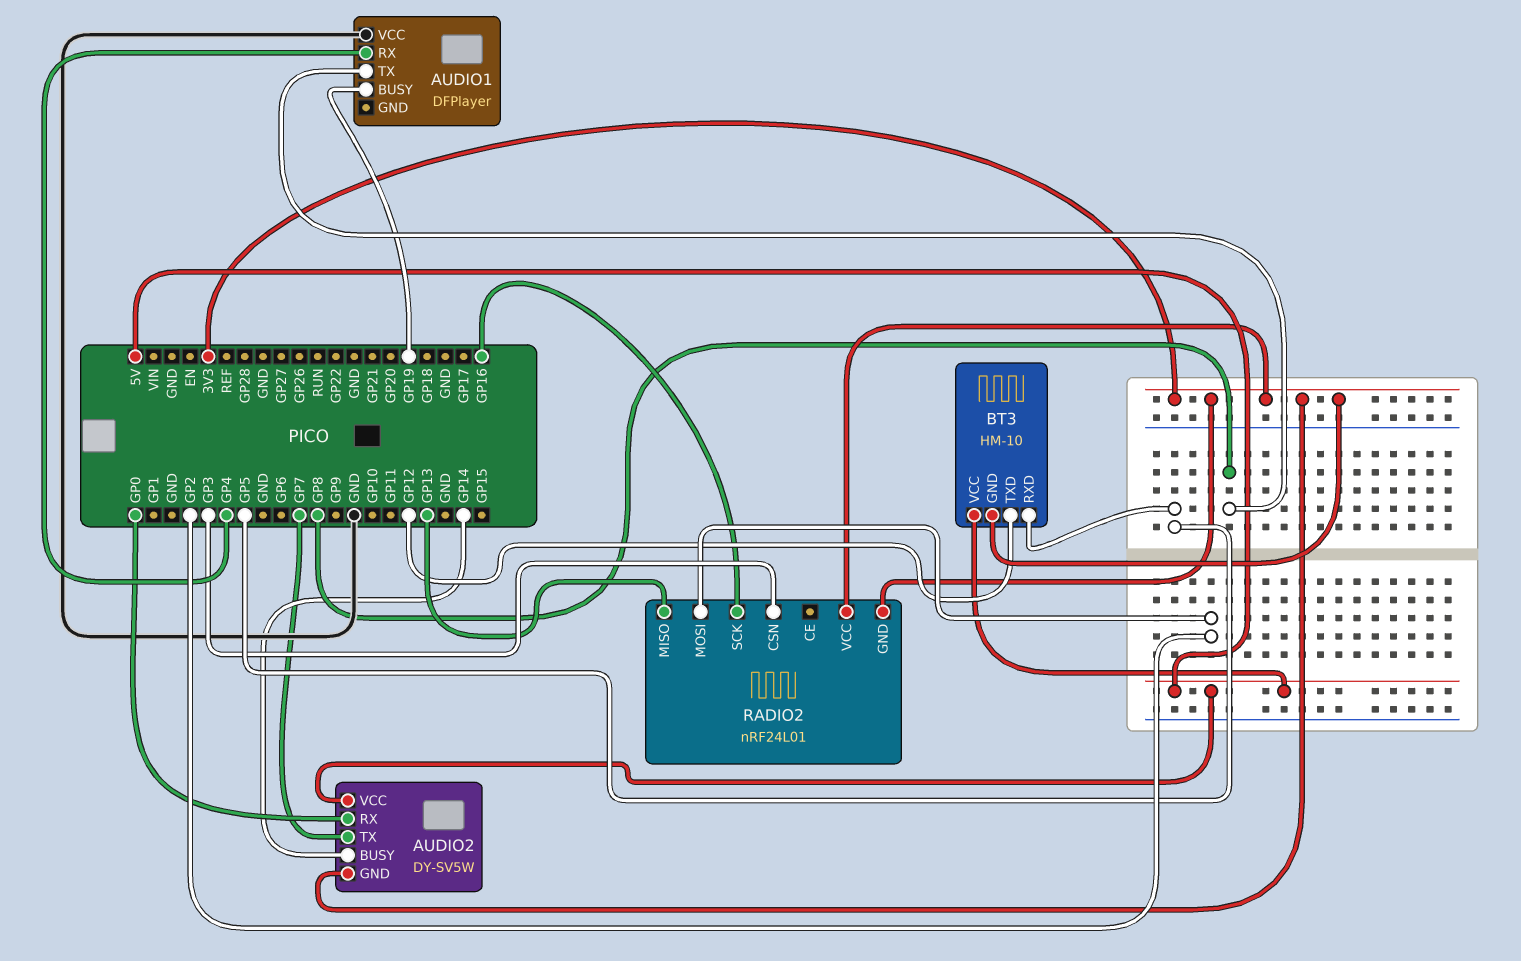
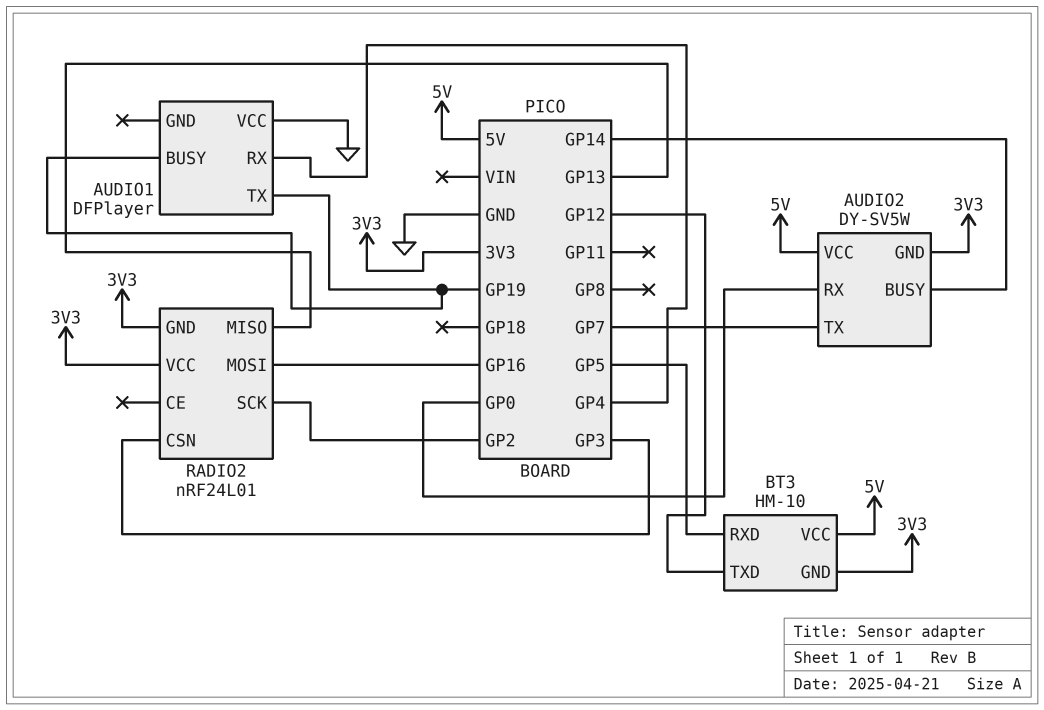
AUDIO1 pin TX: GP8 -> GP19
RADIO2 pin MOSI: GP2 -> GP16
RADIO2 pin SCK: GP16 -> GP2

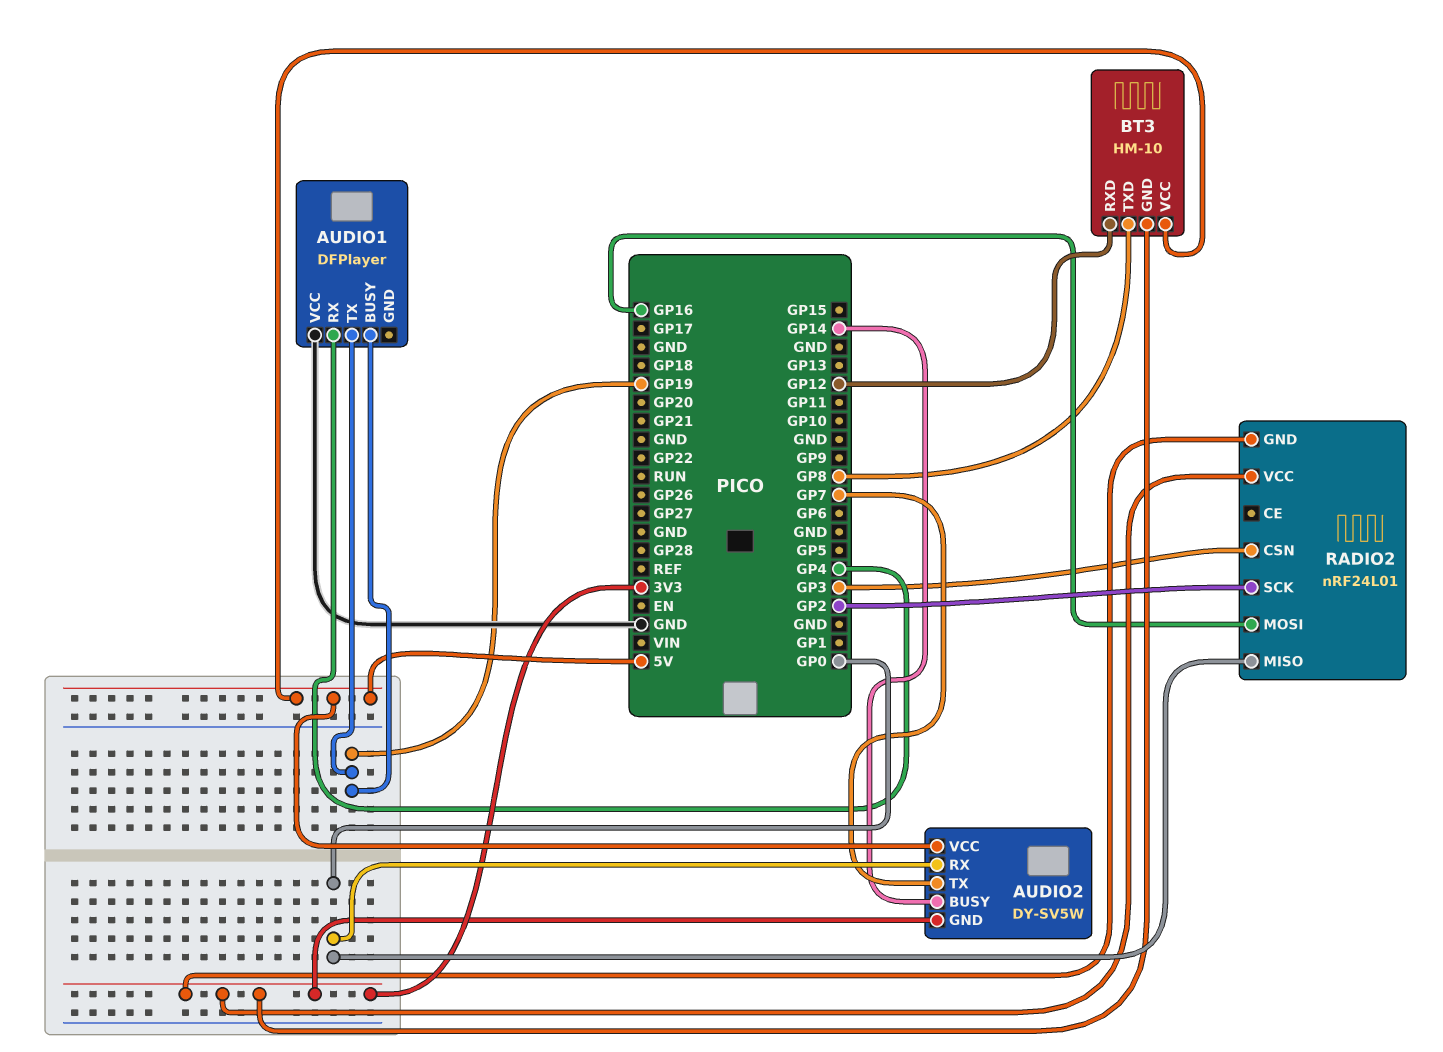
BT3 pin RXD: GP5 -> GP12
BT3 pin TXD: GP12 -> GP8
RADIO2 pin MISO: GP13 -> GP0

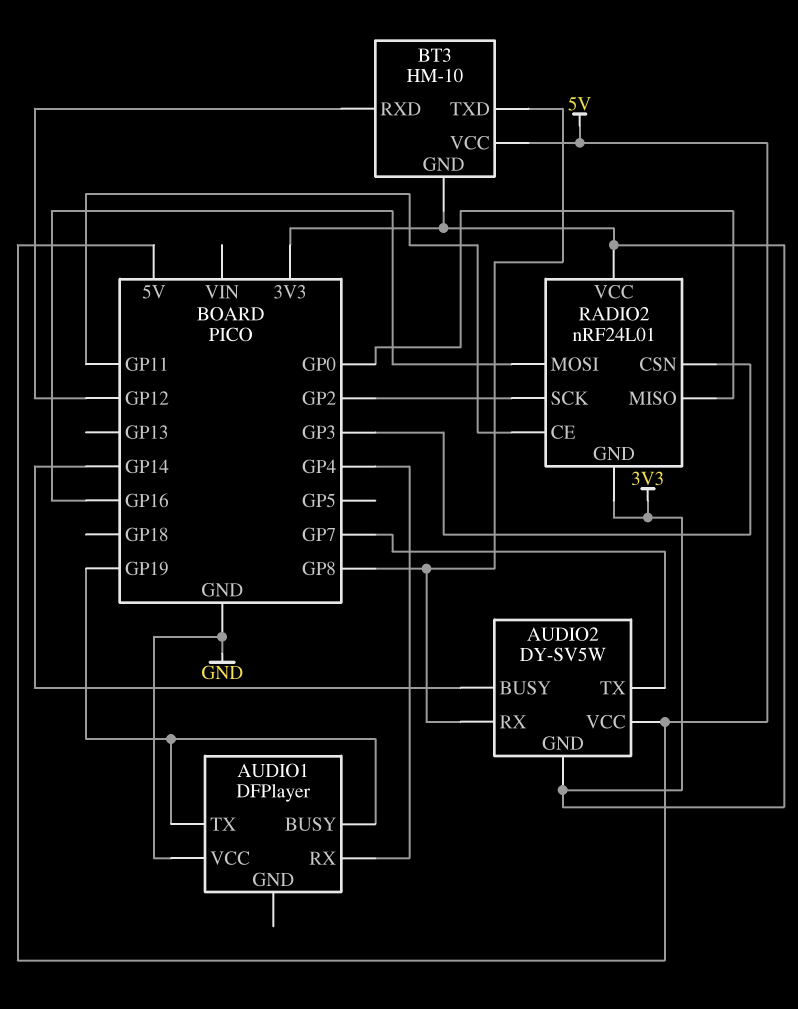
AUDIO2 pin RX: GP0 -> GP8
RADIO2 pin CE: none -> GP11

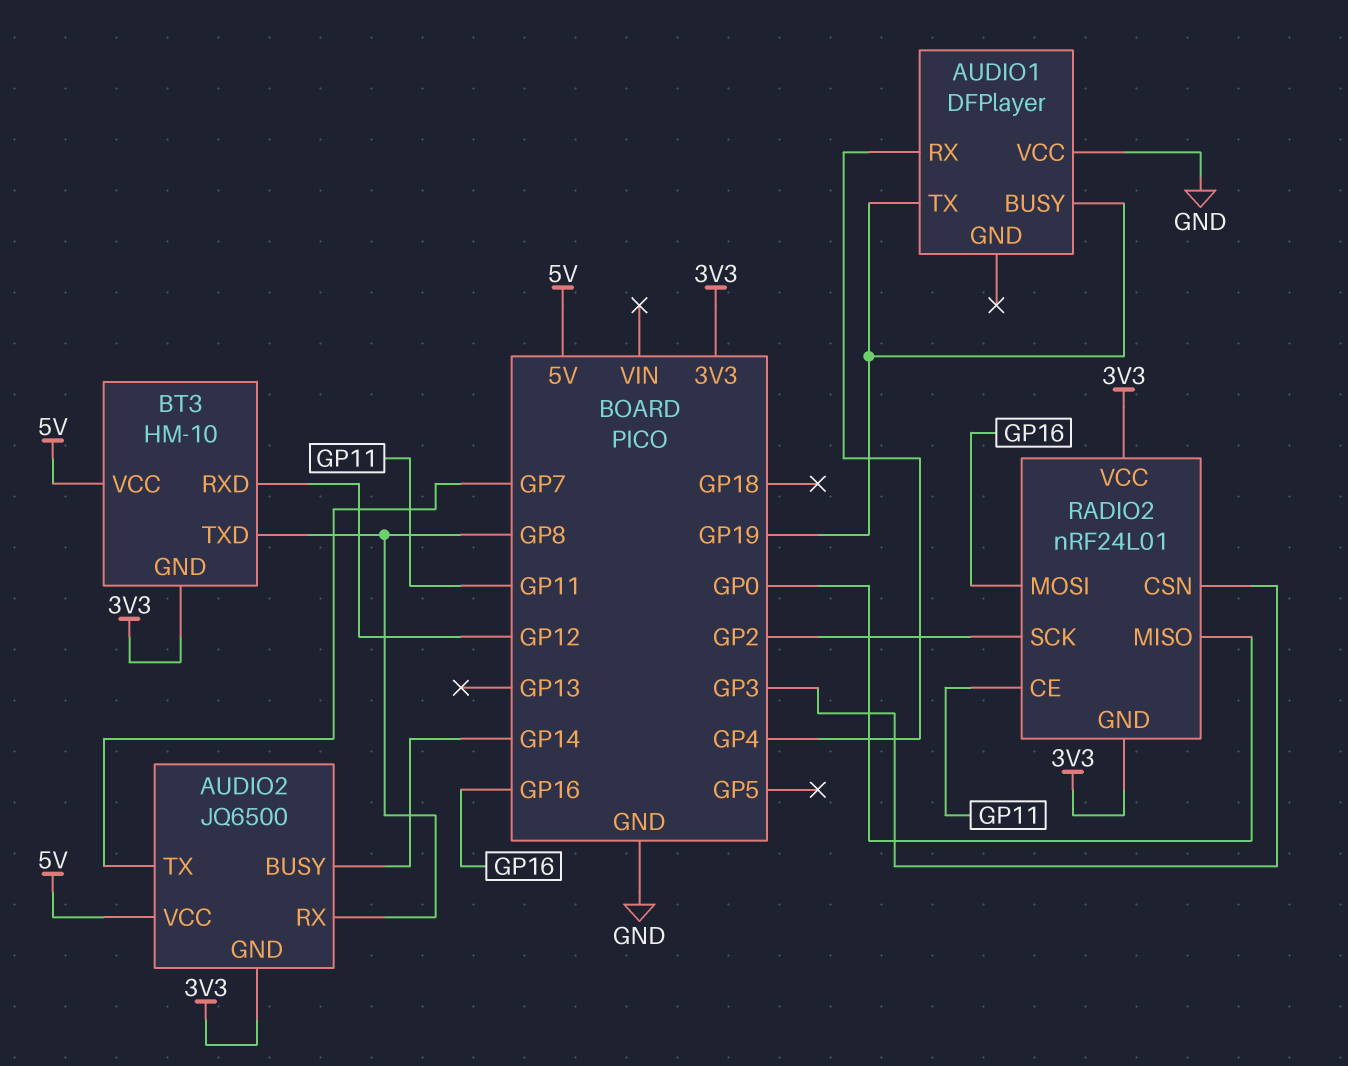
AUDIO2: DY-SV5W -> JQ6500

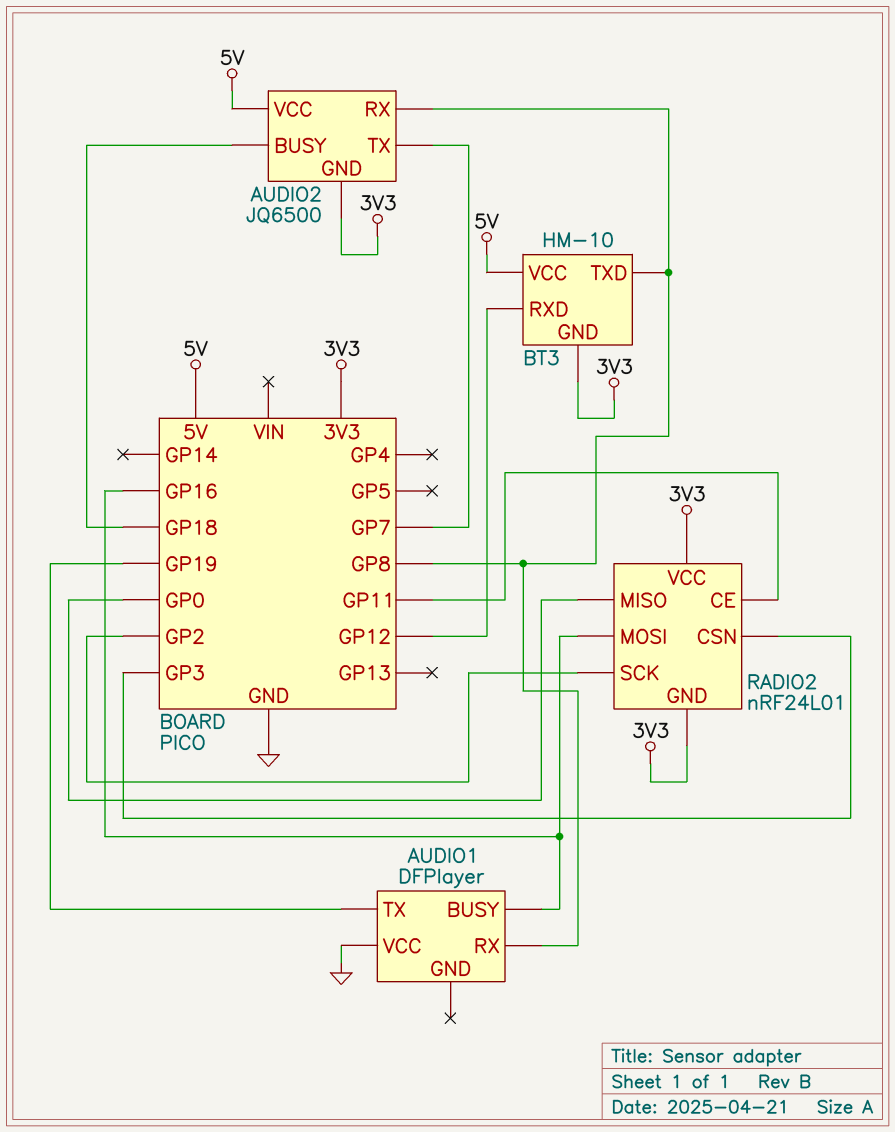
AUDIO1 pin BUSY: GP19 -> GP16
AUDIO1 pin RX: GP4 -> GP8
AUDIO2 pin BUSY: GP14 -> GP18

